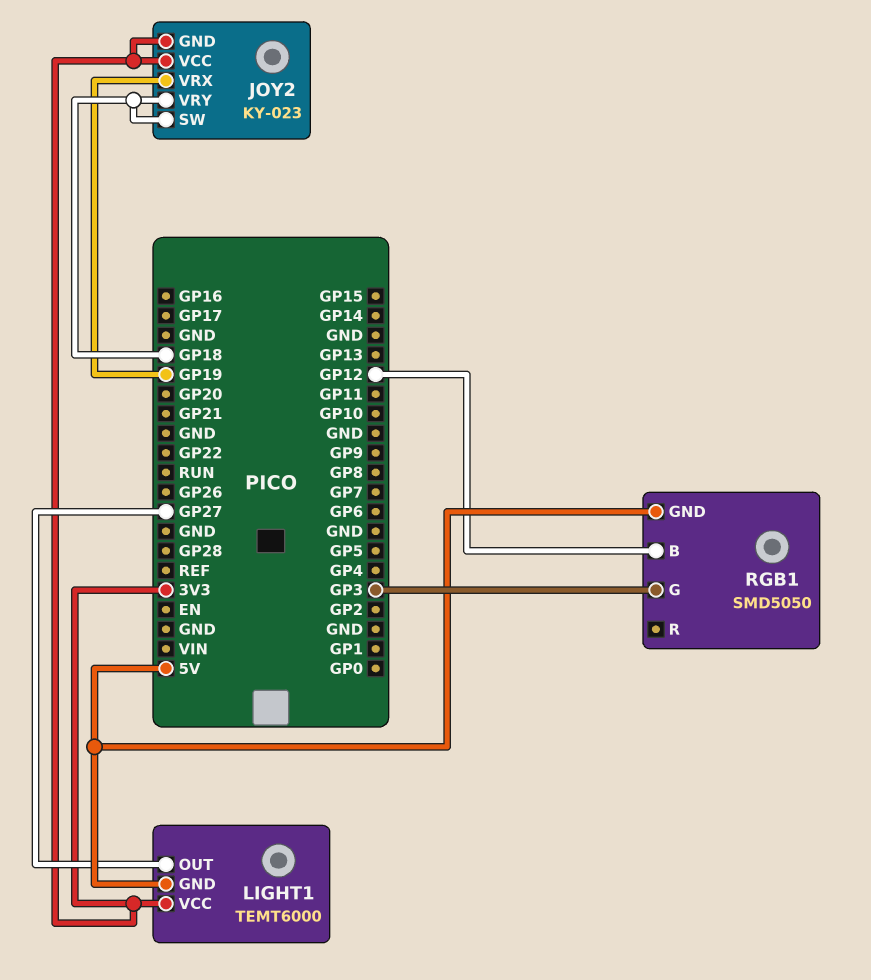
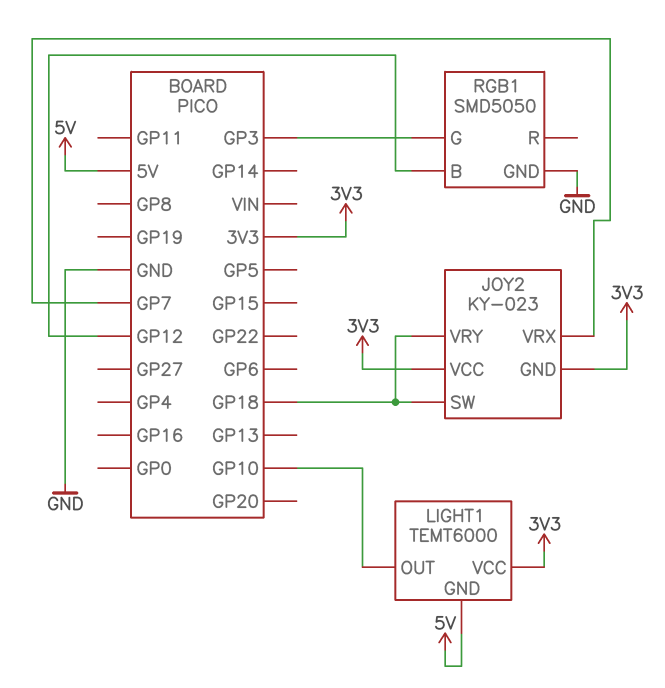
JOY2 pin VRX: GP19 -> GP7
LIGHT1 pin OUT: GP27 -> GP10
RGB1 pin GND: 5V -> GND

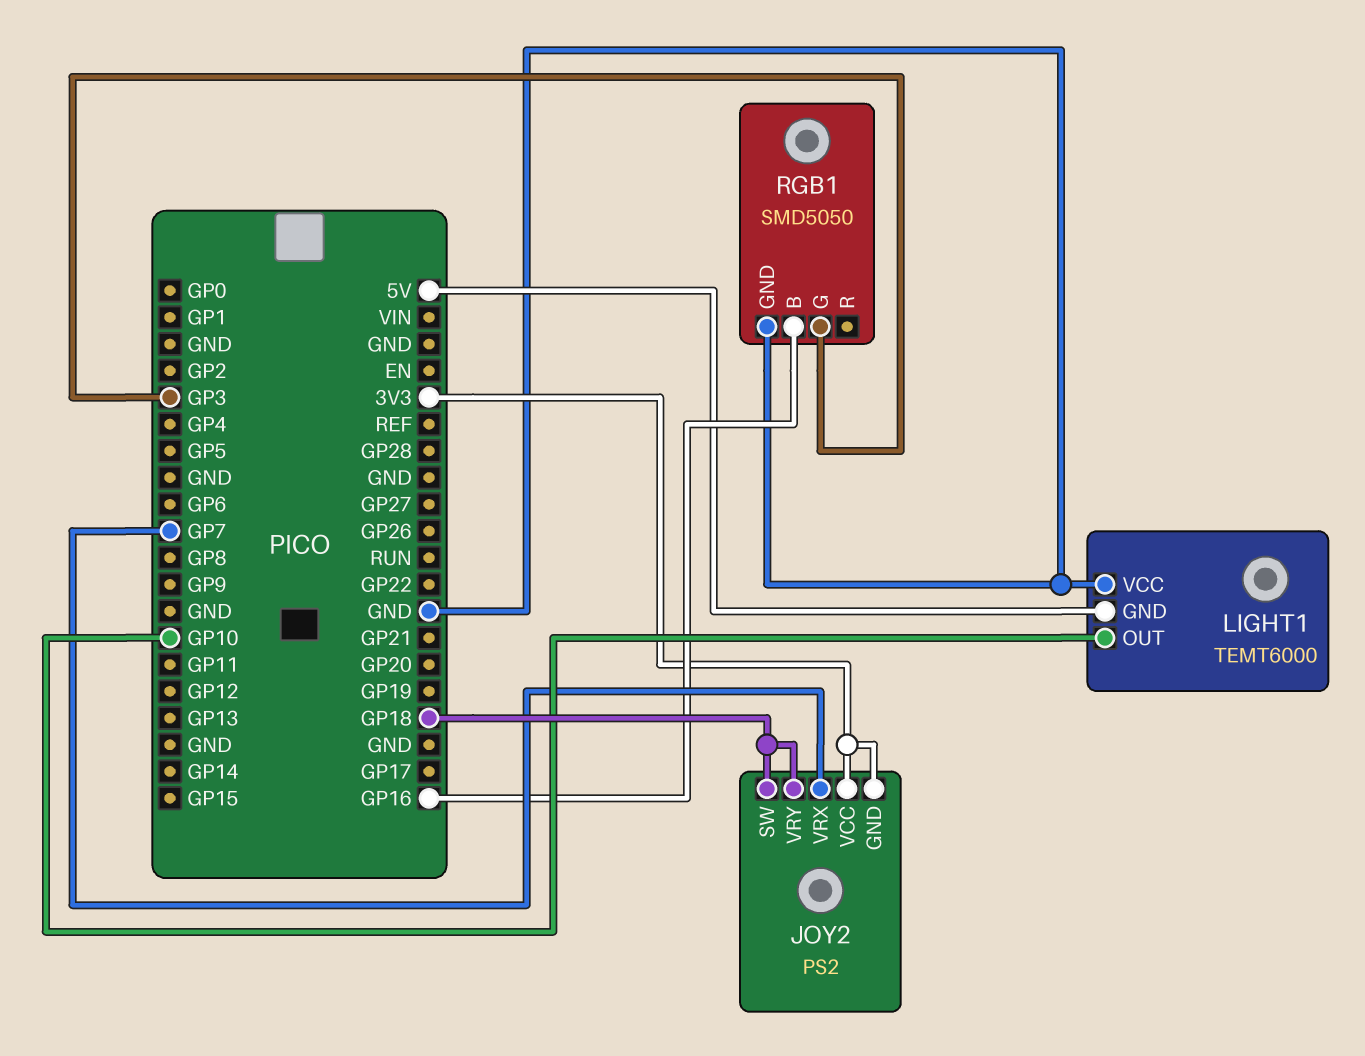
JOY2: KY-023 -> PS2
LIGHT1 pin VCC: 3V3 -> GND
RGB1 pin B: GP12 -> GP16

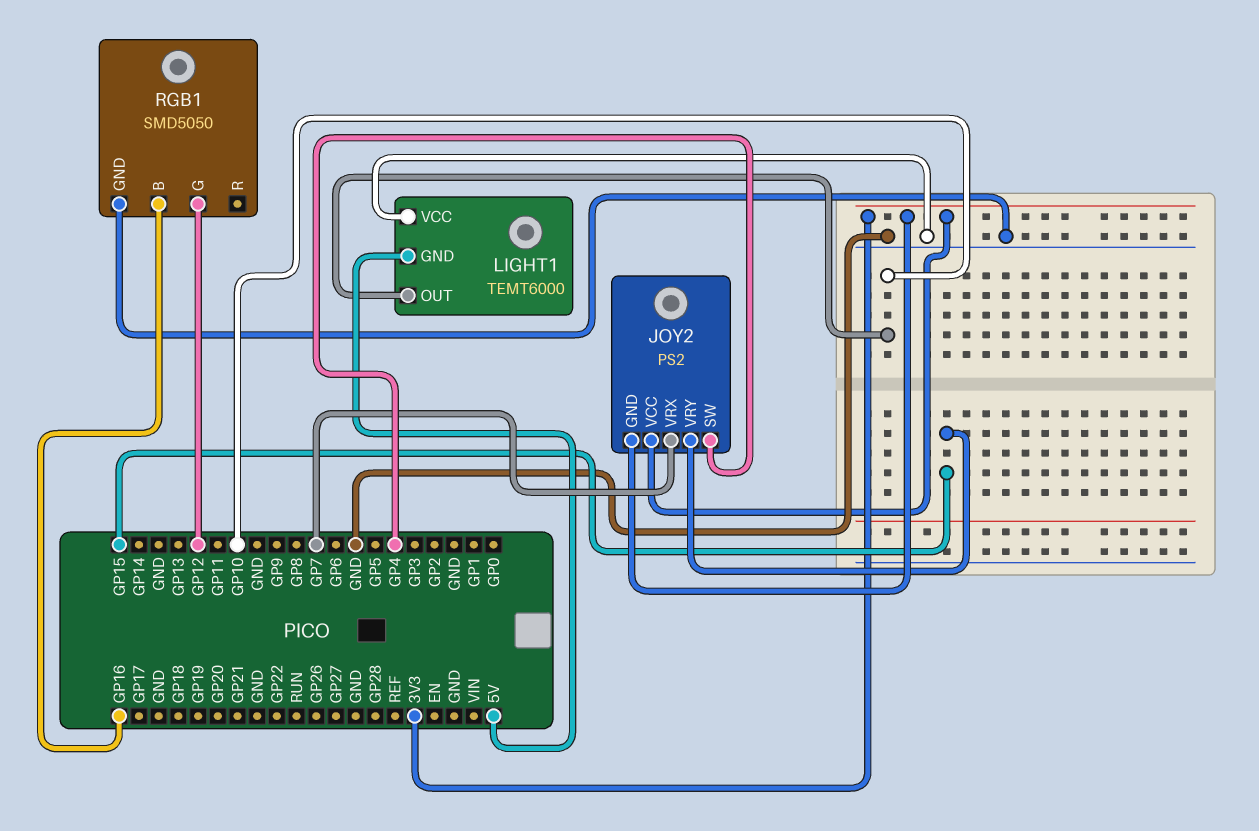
JOY2 pin SW: GP18 -> GP4
JOY2 pin VRY: GP18 -> GP15
RGB1 pin G: GP3 -> GP12

